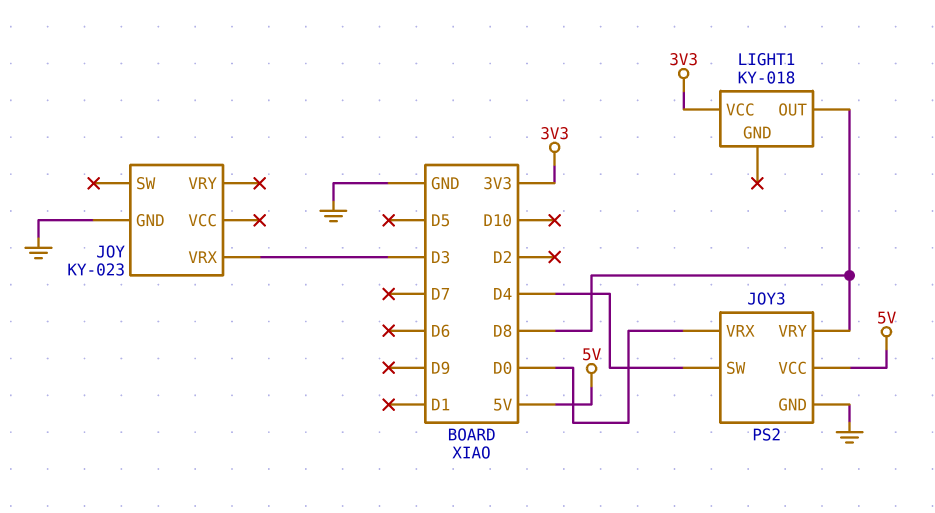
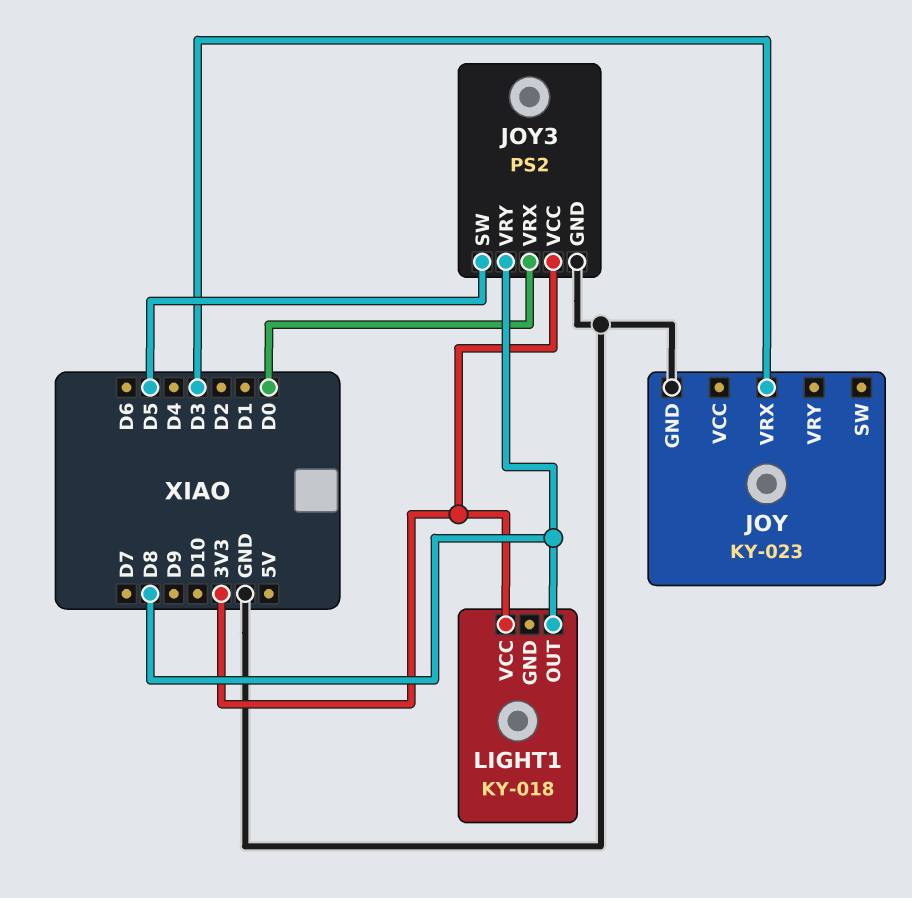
JOY3 pin SW: D4 -> D5
JOY3 pin VCC: 5V -> 3V3

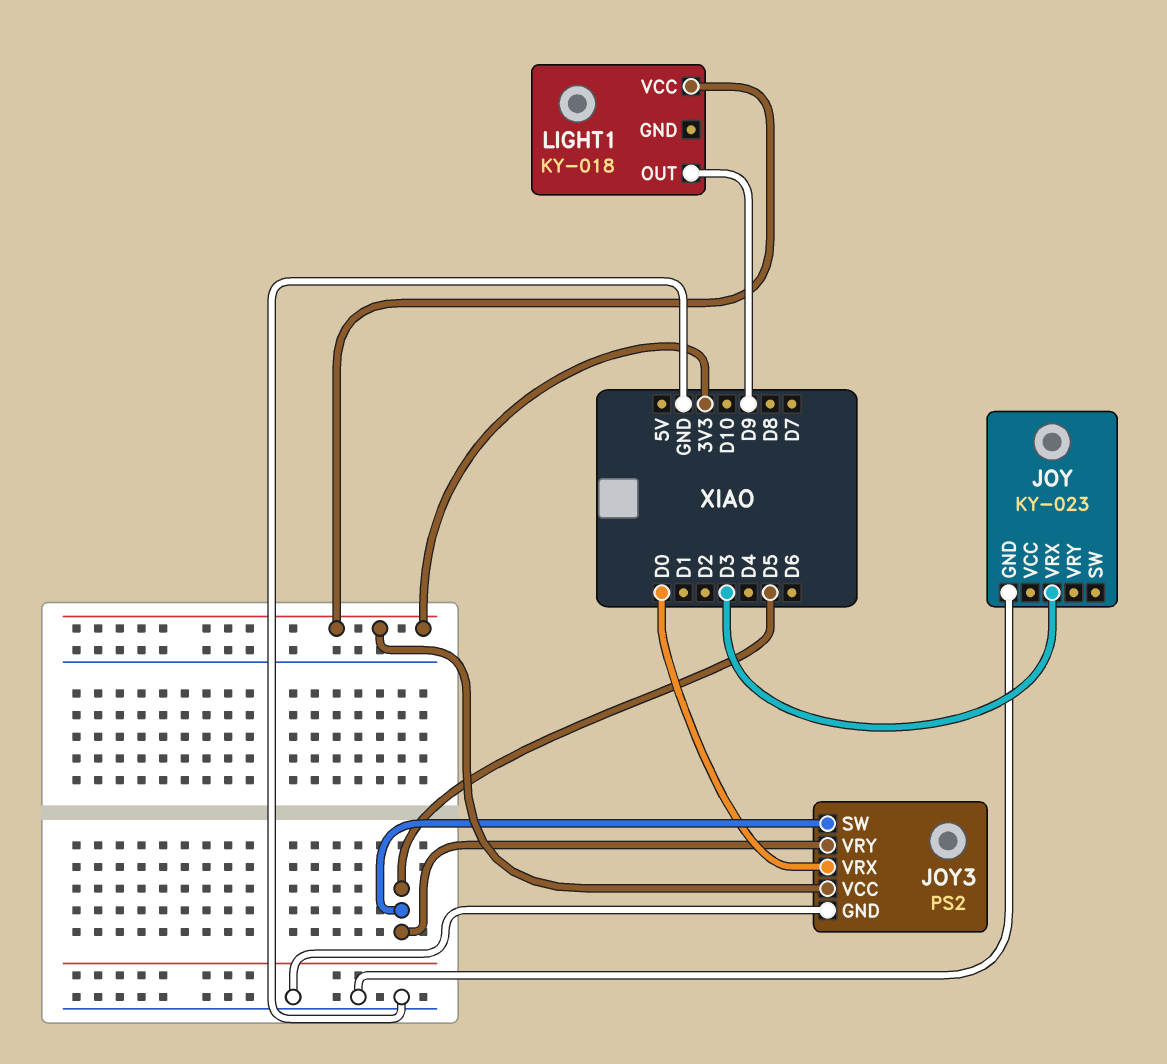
JOY3 pin VRY: D8 -> D5
LIGHT1 pin OUT: D8 -> D9

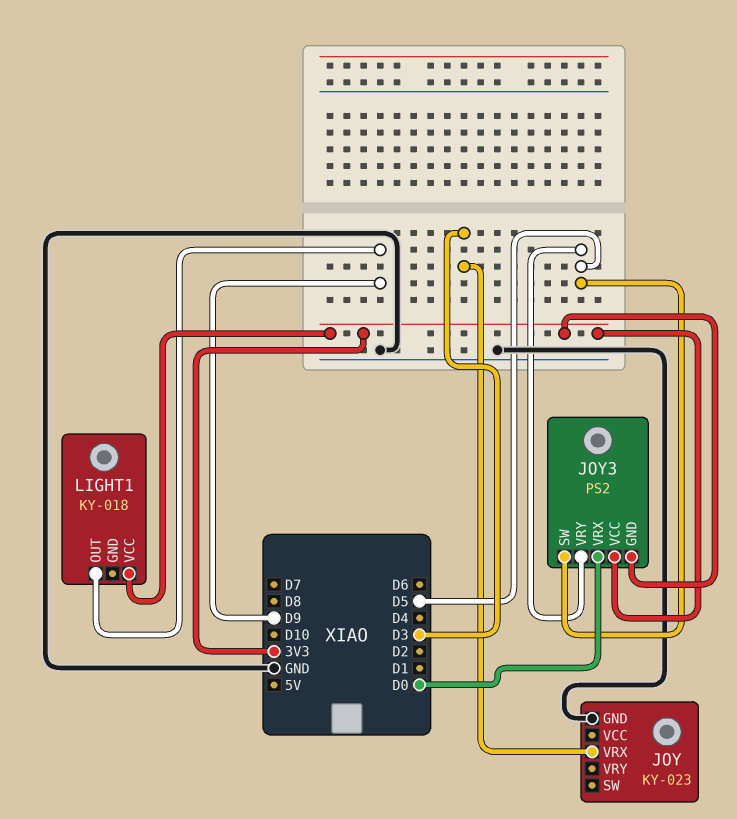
JOY3 pin GND: GND -> 3V3

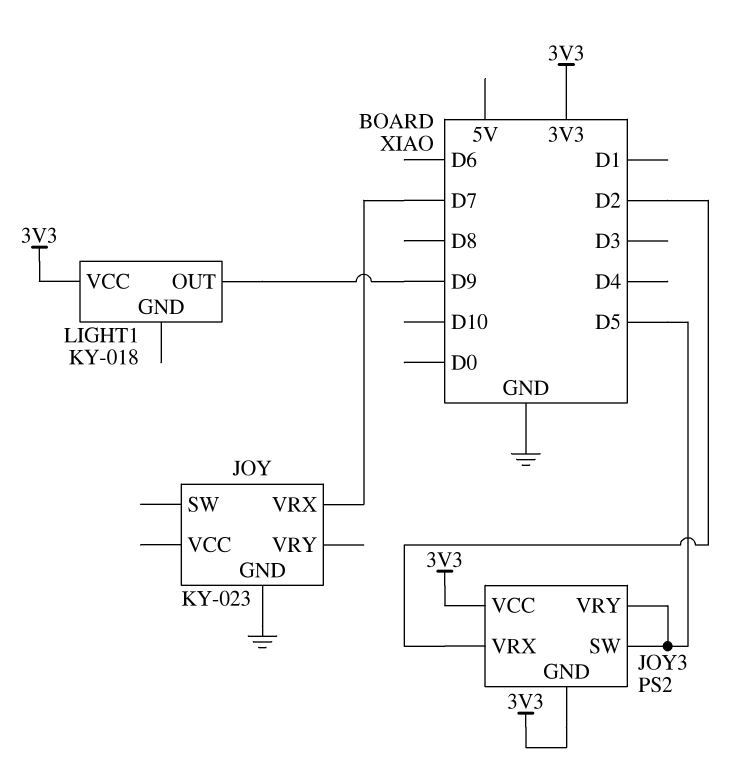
JOY pin VRX: D3 -> D7
JOY3 pin VRX: D0 -> D2

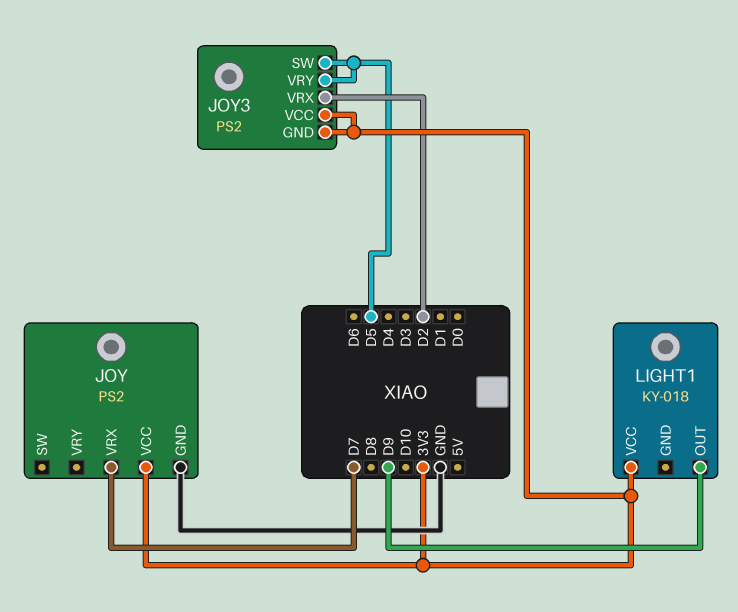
JOY: KY-023 -> PS2
JOY pin VCC: none -> 3V3

